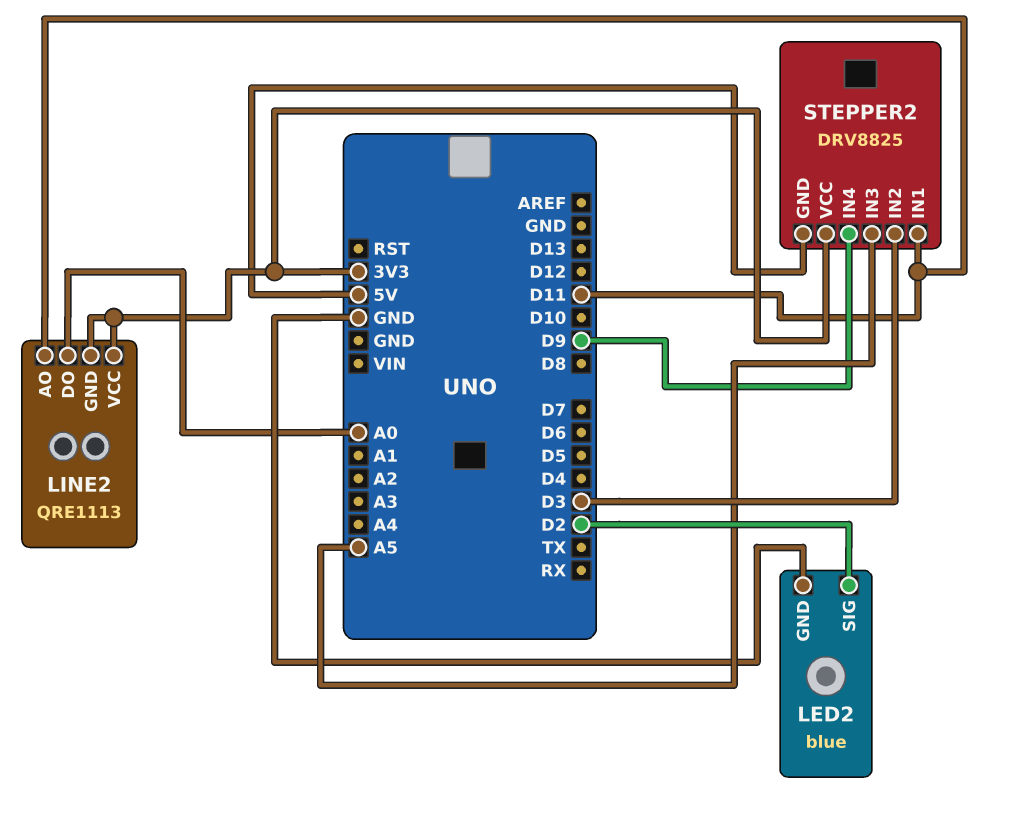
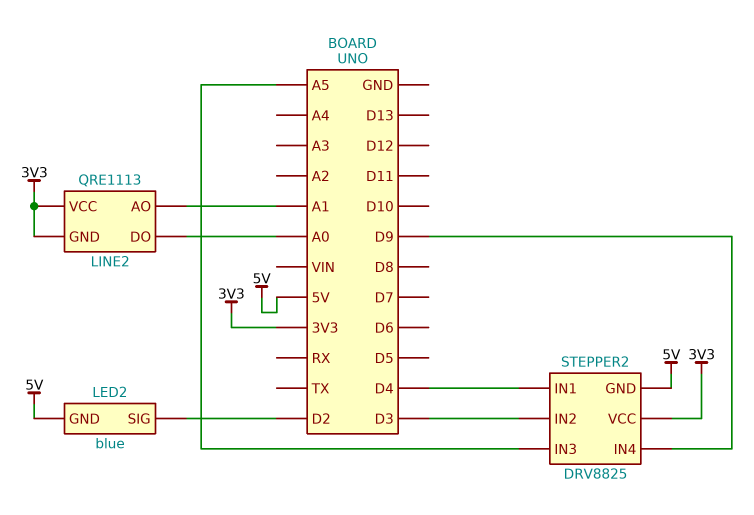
LED2 pin GND: GND -> 5V
LINE2 pin AO: D11 -> A1
STEPPER2 pin IN1: D11 -> D4

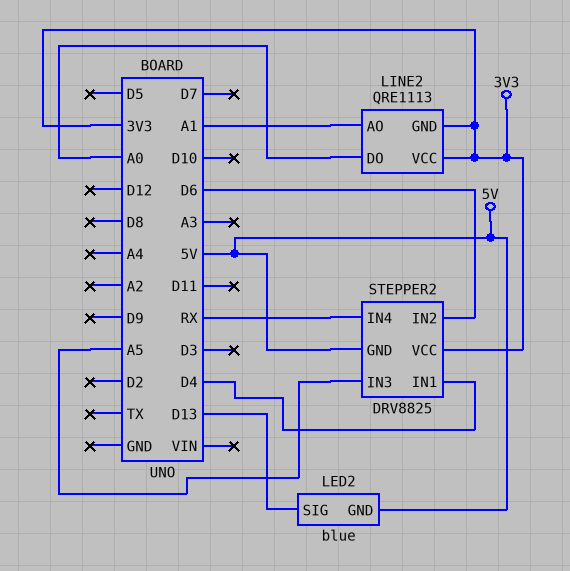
LED2 pin SIG: D2 -> D13
STEPPER2 pin IN2: D3 -> D6
STEPPER2 pin IN4: D9 -> RX

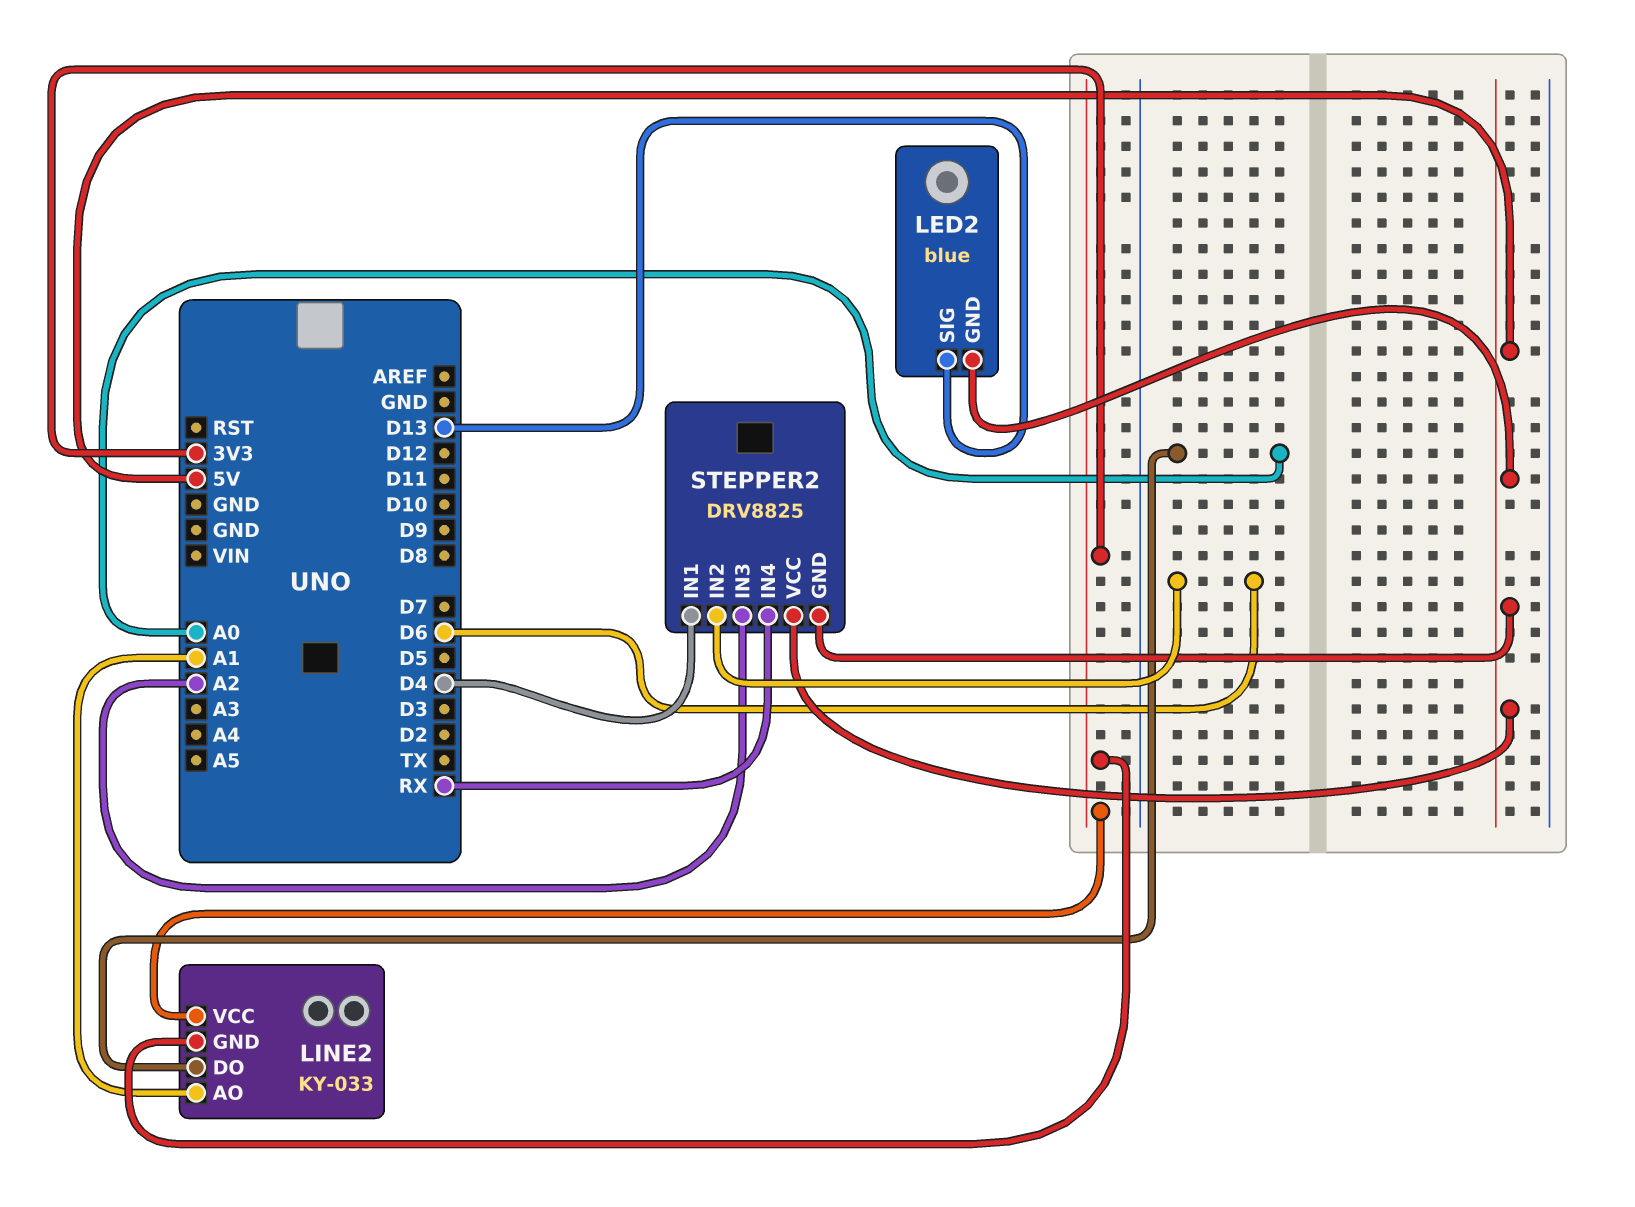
LINE2: QRE1113 -> KY-033
STEPPER2 pin IN3: A5 -> A2
STEPPER2 pin VCC: 3V3 -> 5V

